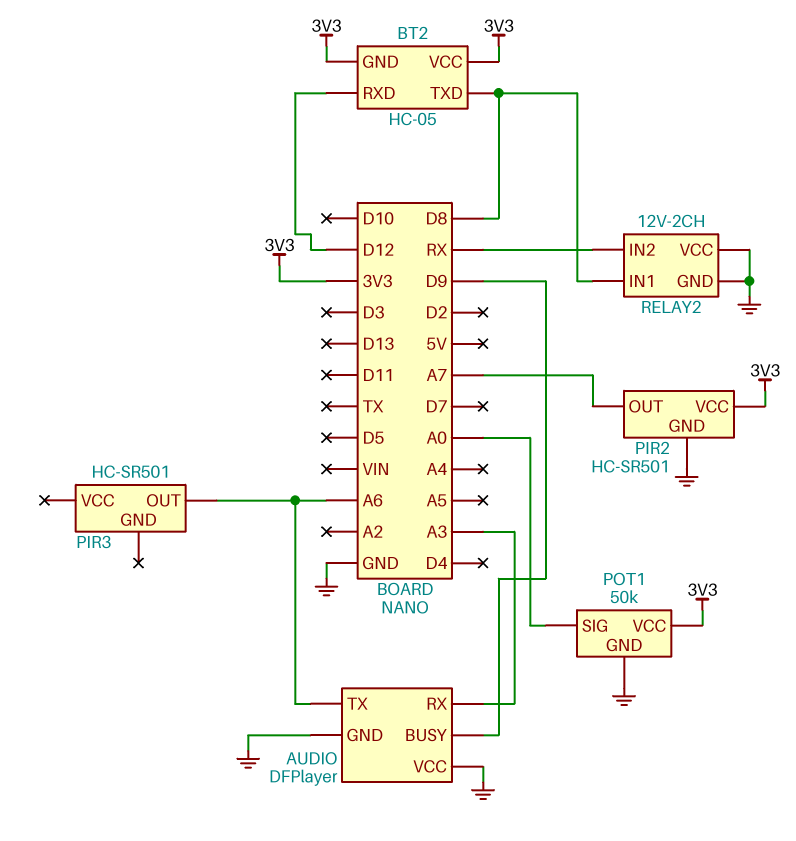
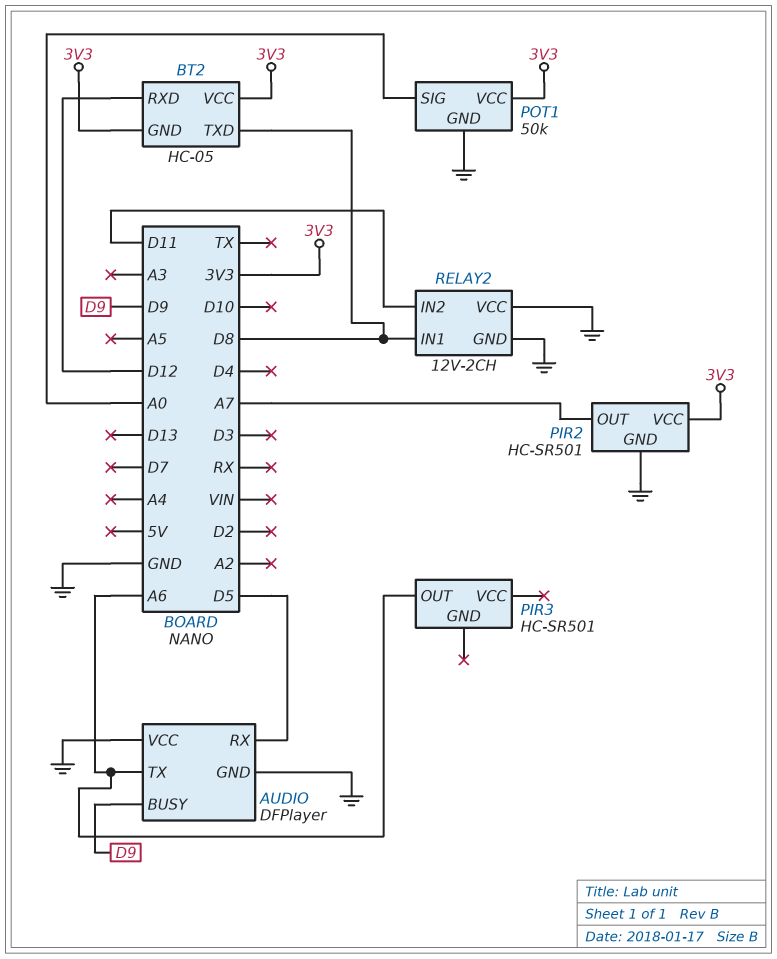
AUDIO pin RX: A3 -> D5
RELAY2 pin IN2: RX -> D11

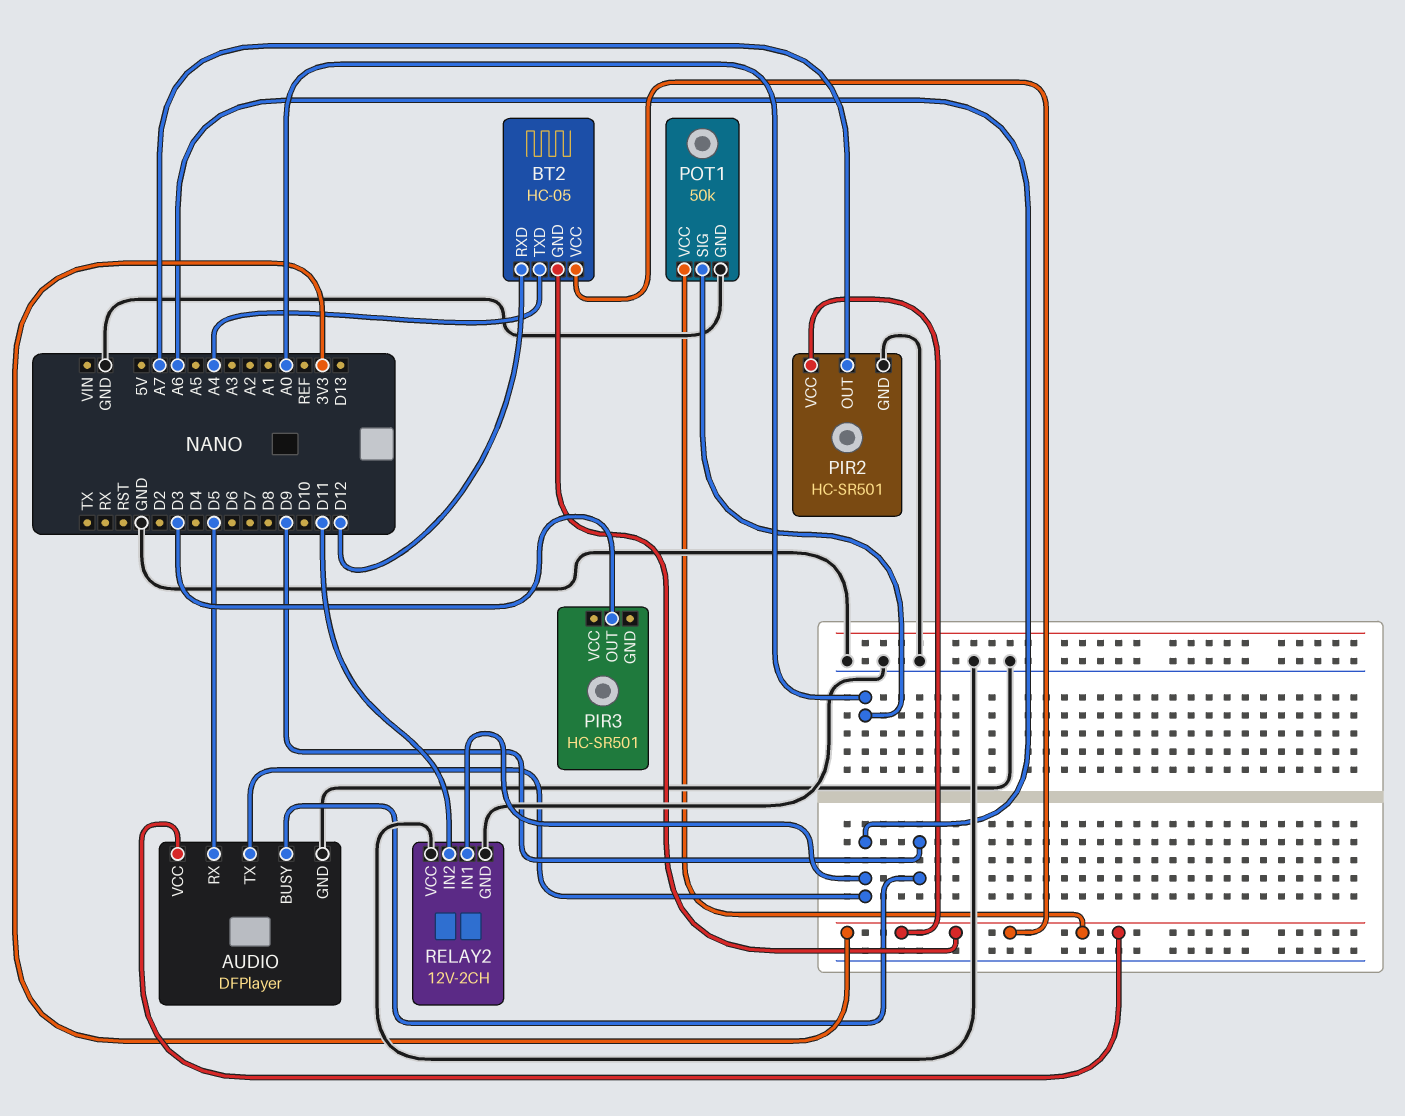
AUDIO pin VCC: GND -> 3V3
BT2 pin TXD: D8 -> A4
PIR3 pin OUT: A6 -> D3
RELAY2 pin IN1: D8 -> A6

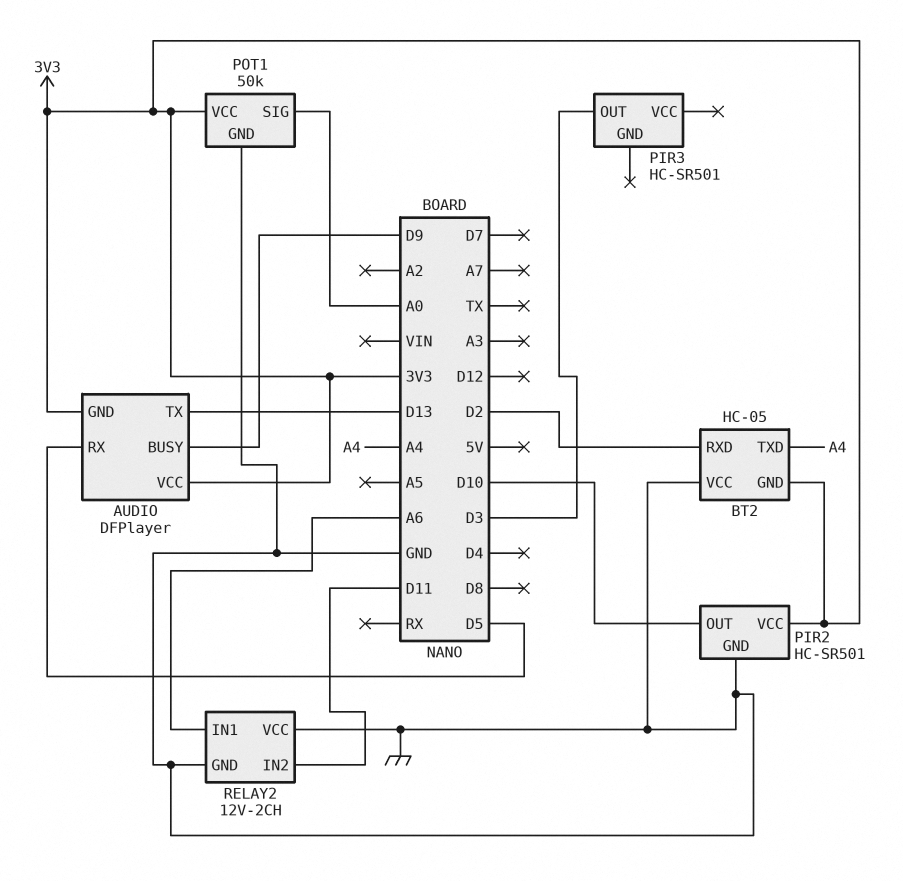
AUDIO pin GND: GND -> 3V3
AUDIO pin TX: A6 -> D13
BT2 pin RXD: D12 -> D2
BT2 pin VCC: 3V3 -> GND
PIR2 pin OUT: A7 -> D10

